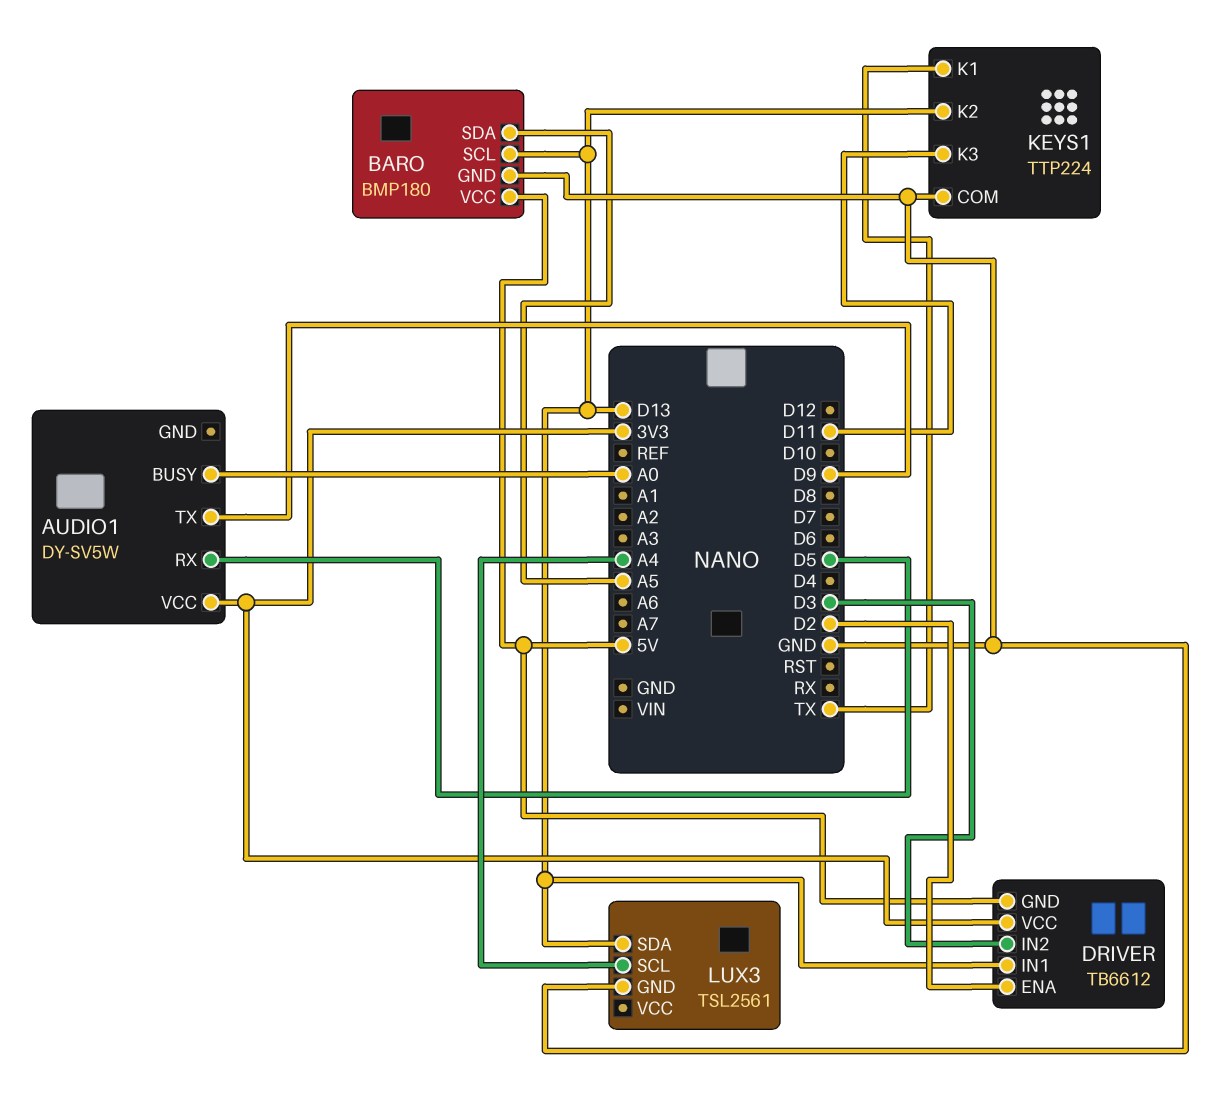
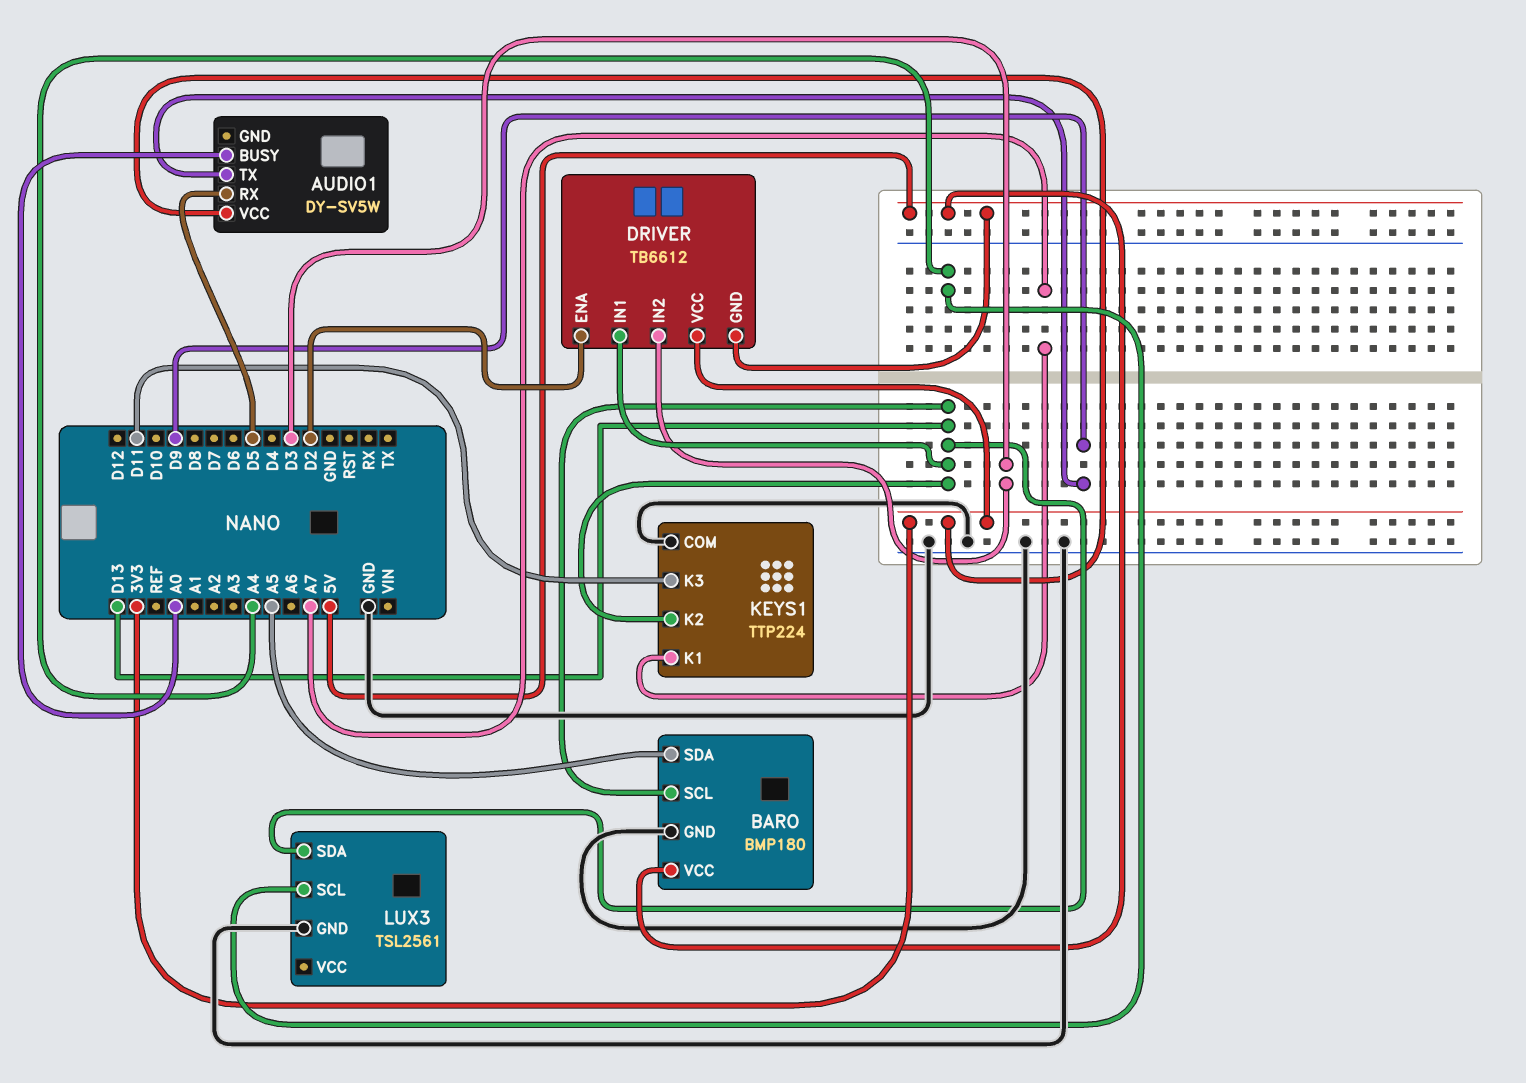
KEYS1 pin K1: TX -> A7

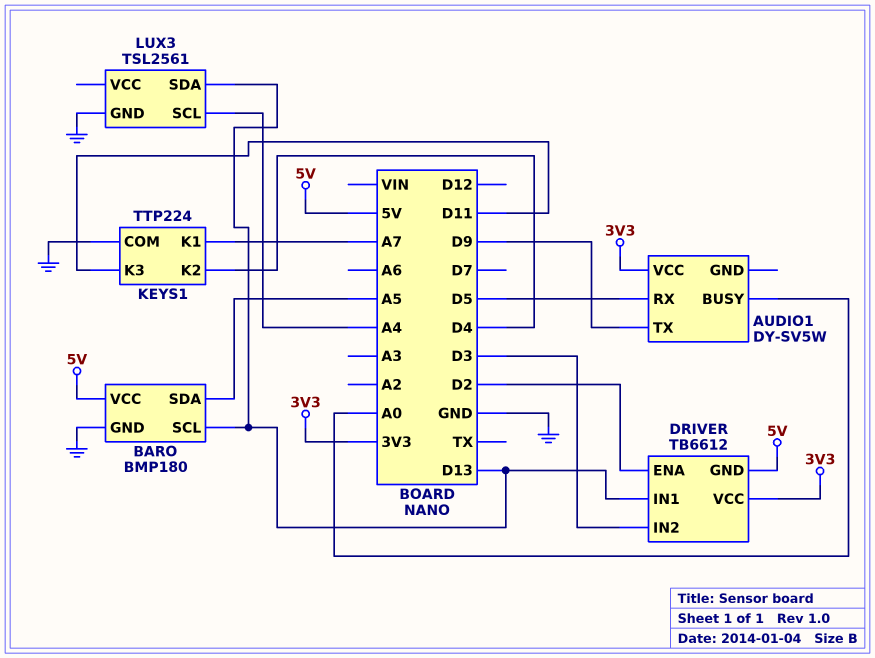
KEYS1 pin K2: D13 -> D4

